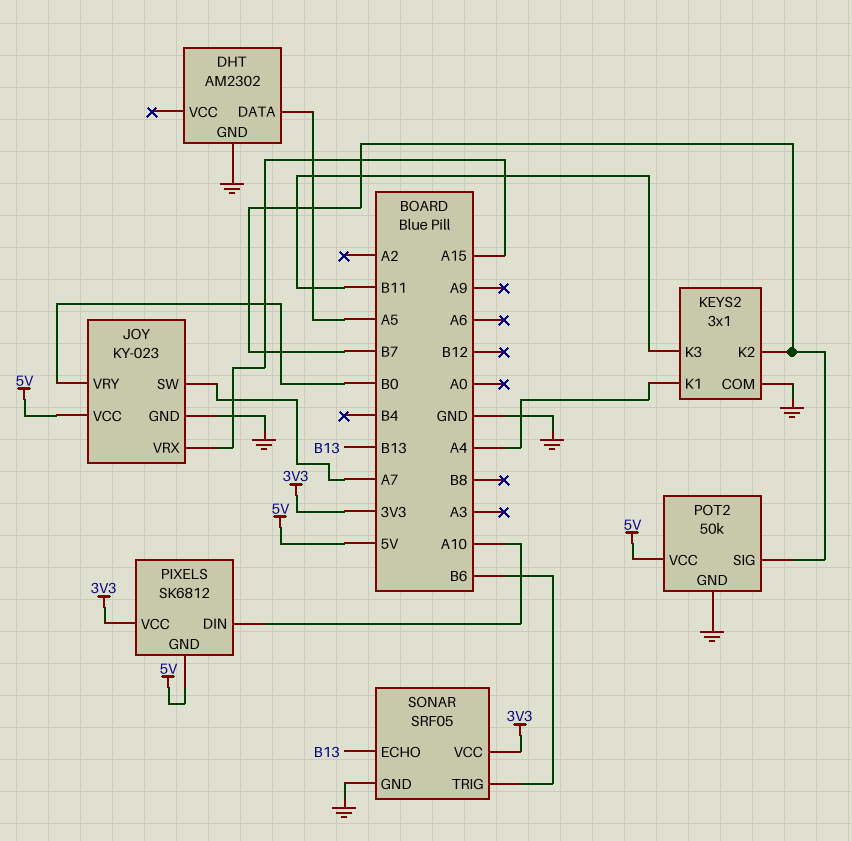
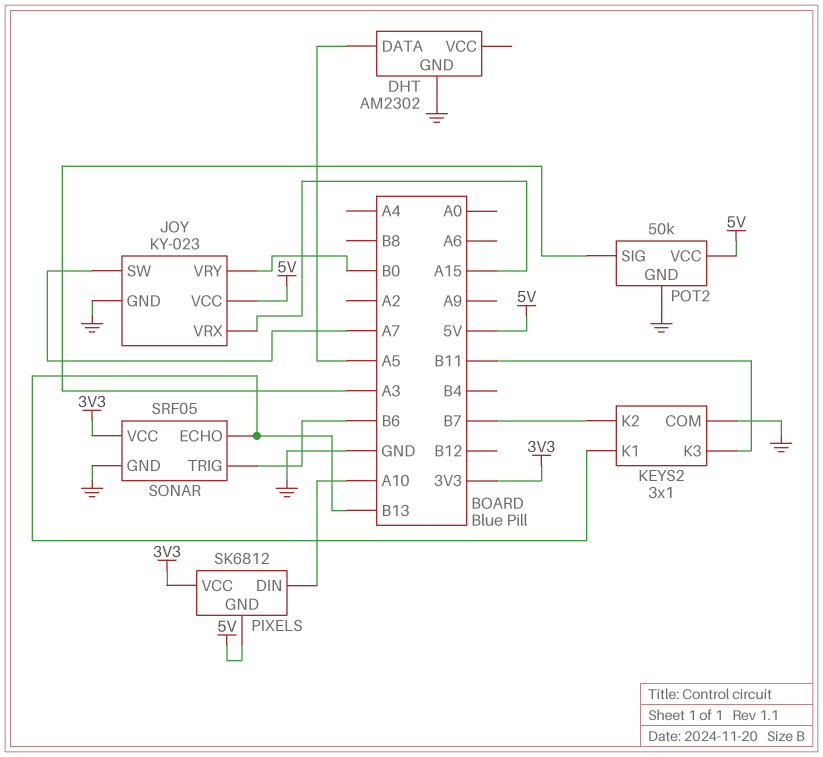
KEYS2 pin K1: A4 -> B13
POT2 pin SIG: B7 -> A3

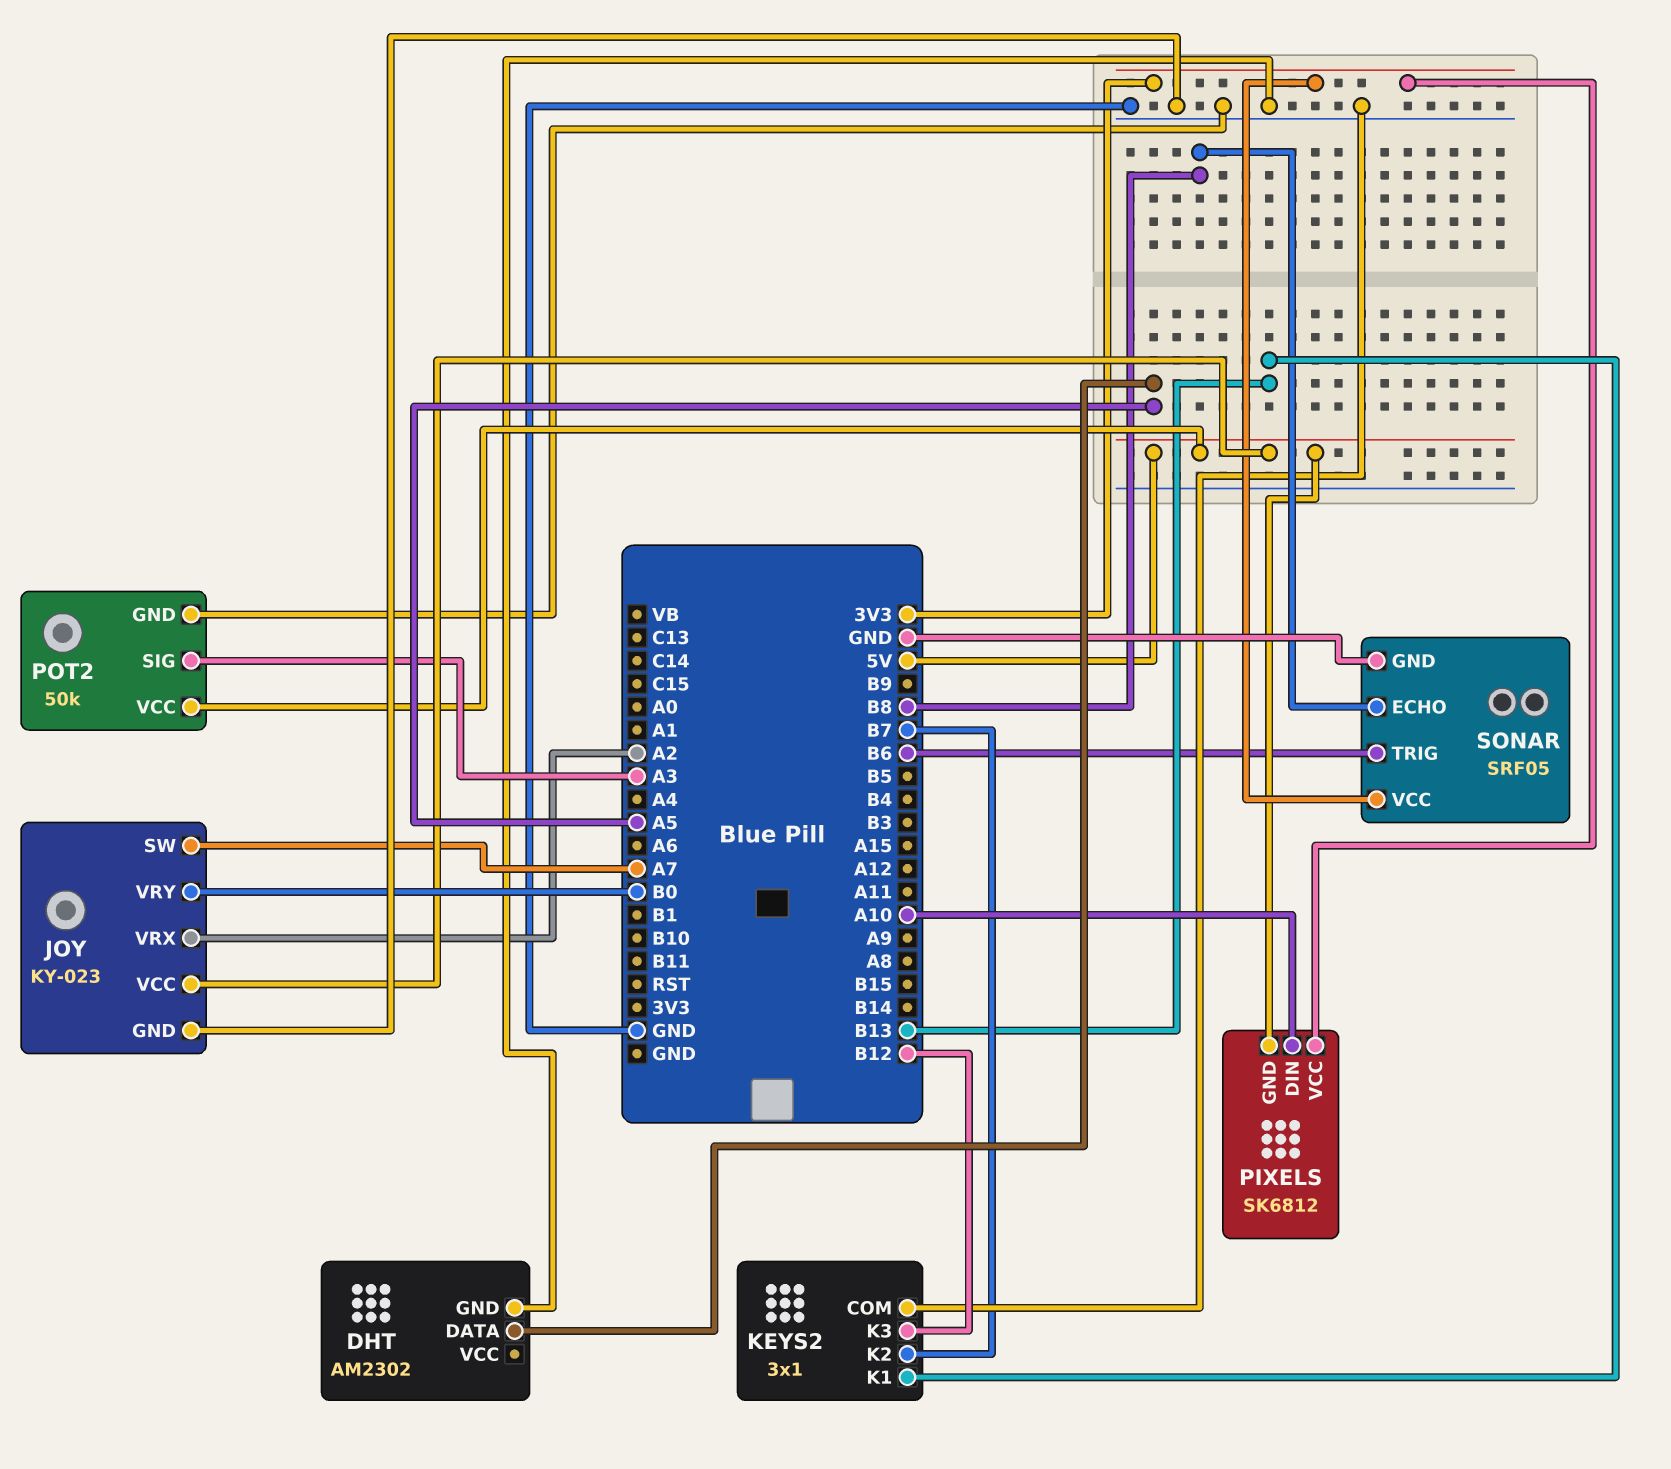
JOY pin VRX: A15 -> A2
KEYS2 pin K3: B11 -> B12
SONAR pin ECHO: B13 -> B8

